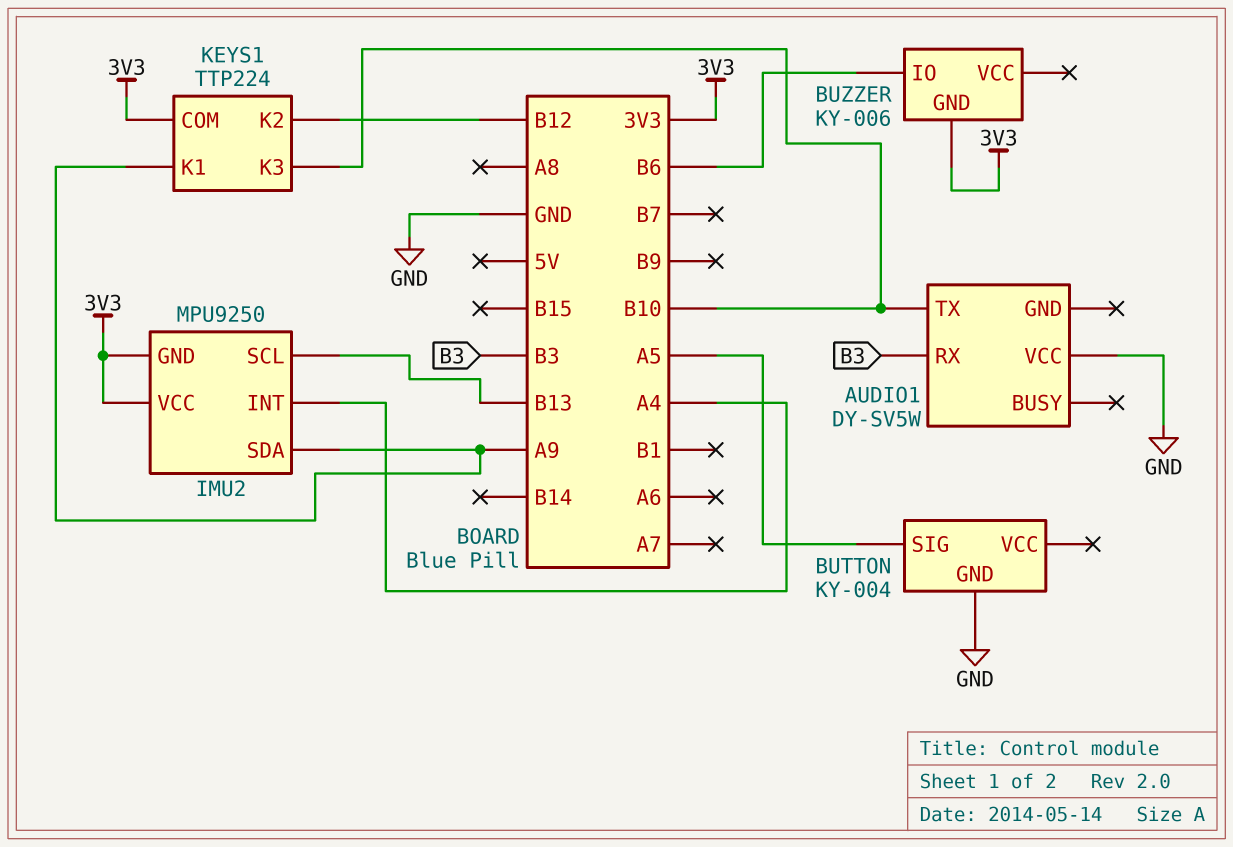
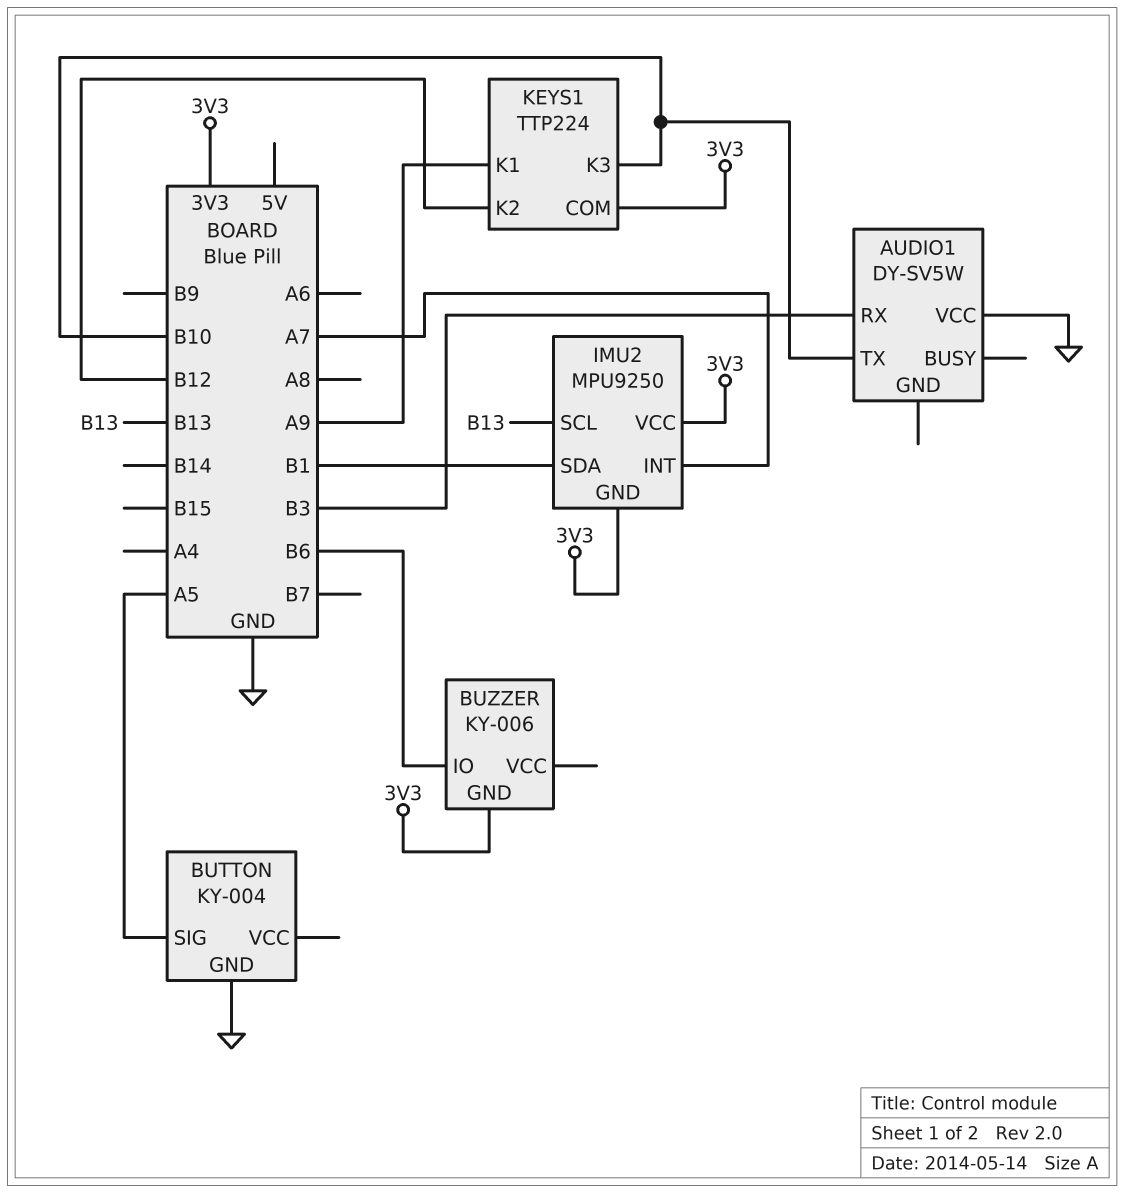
IMU2 pin INT: A4 -> A7
IMU2 pin SDA: A9 -> B1

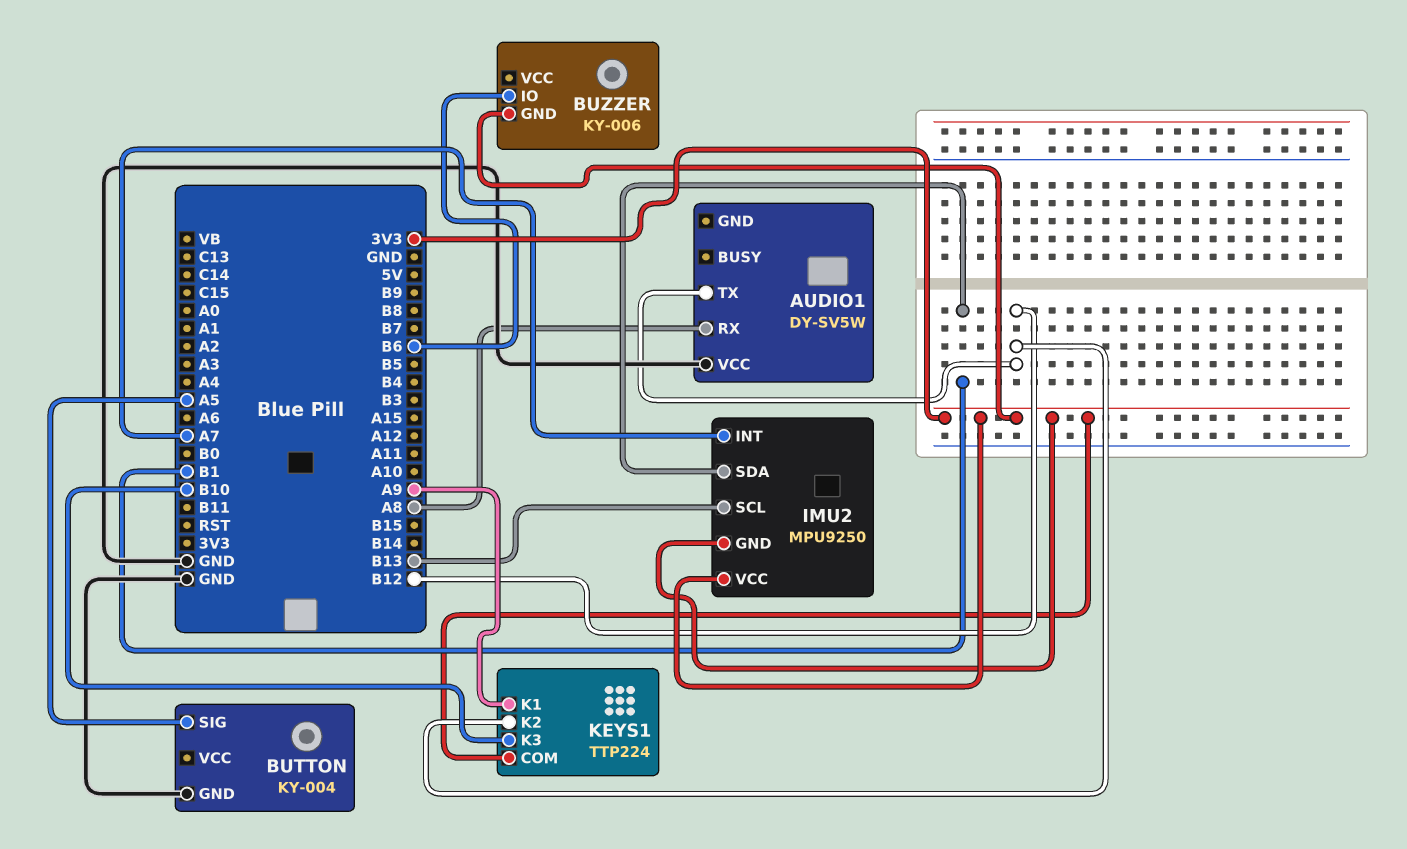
AUDIO1 pin RX: B3 -> A8
AUDIO1 pin TX: B10 -> B12

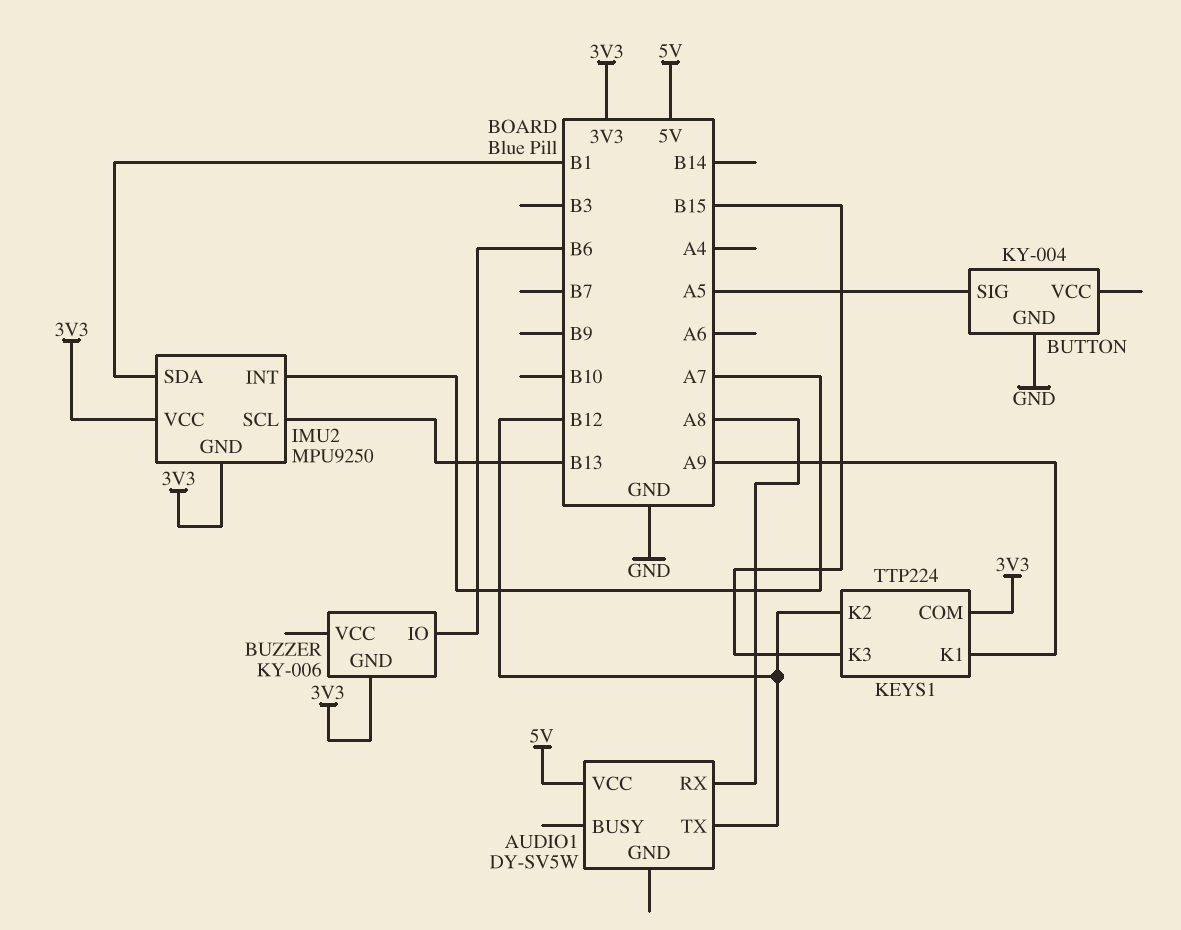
AUDIO1 pin VCC: GND -> 5V
KEYS1 pin K3: B10 -> B15

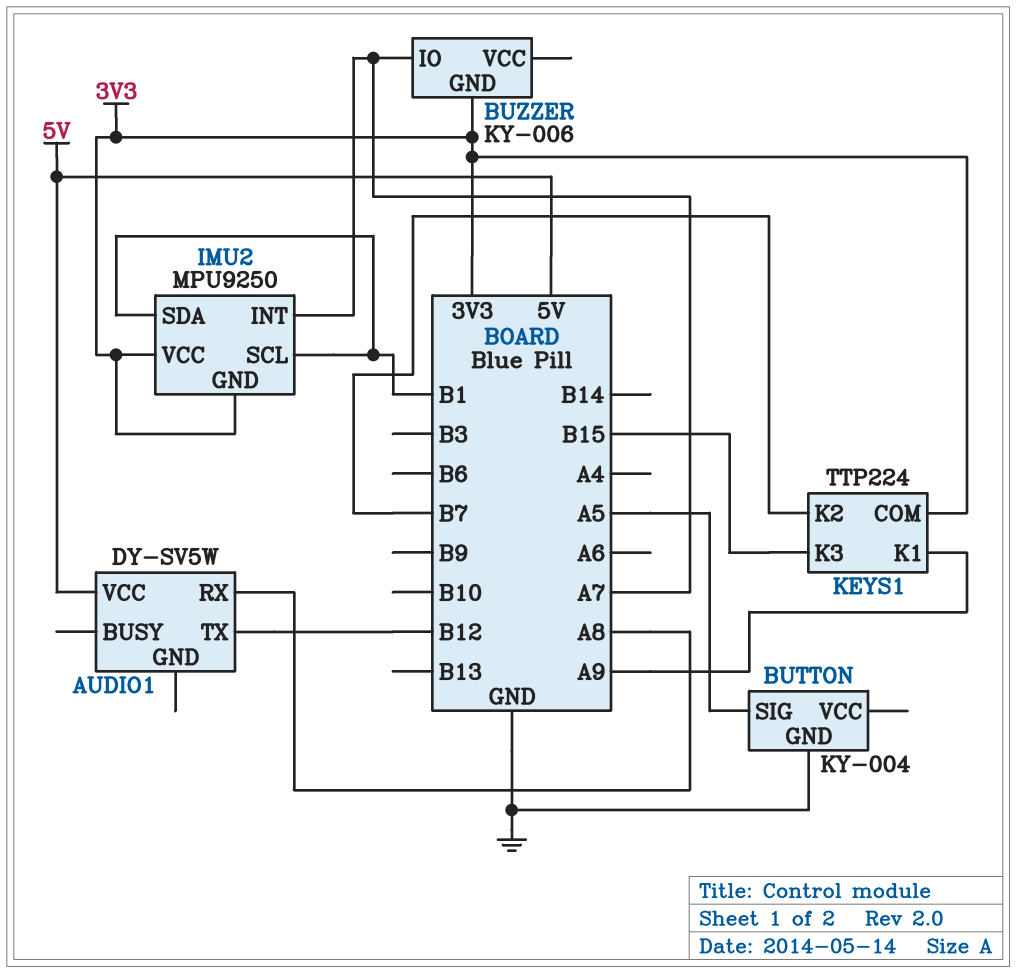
BUZZER pin IO: B6 -> A7
IMU2 pin SCL: B13 -> B1
KEYS1 pin K2: B12 -> B7

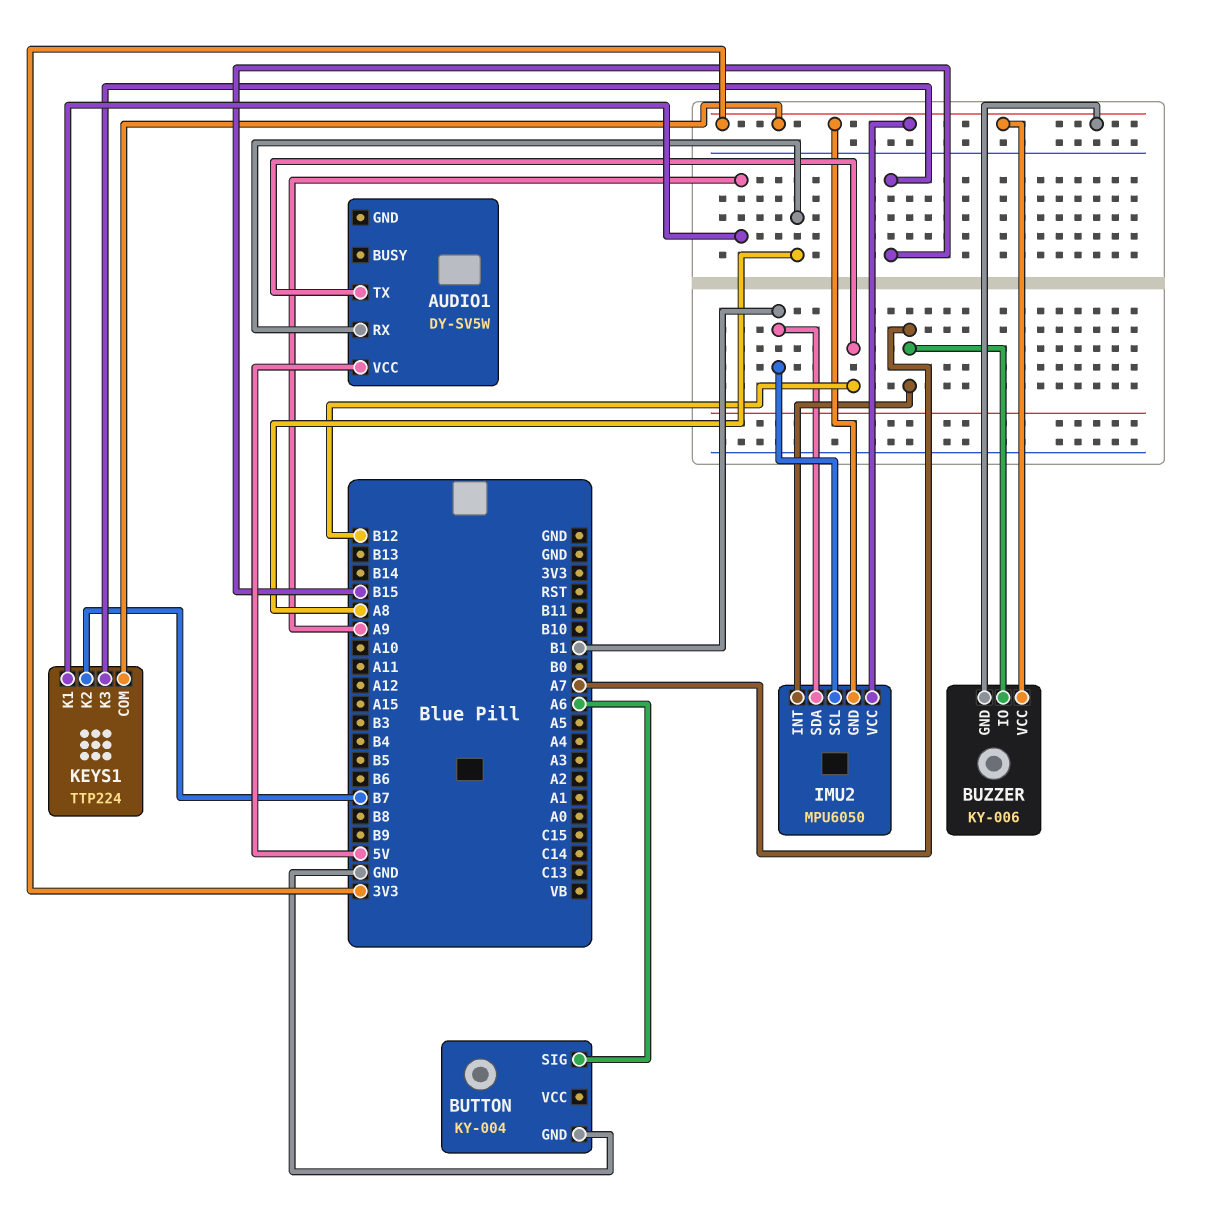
BUTTON pin SIG: A5 -> A6
BUZZER pin VCC: none -> 3V3
IMU2: MPU9250 -> MPU6050

